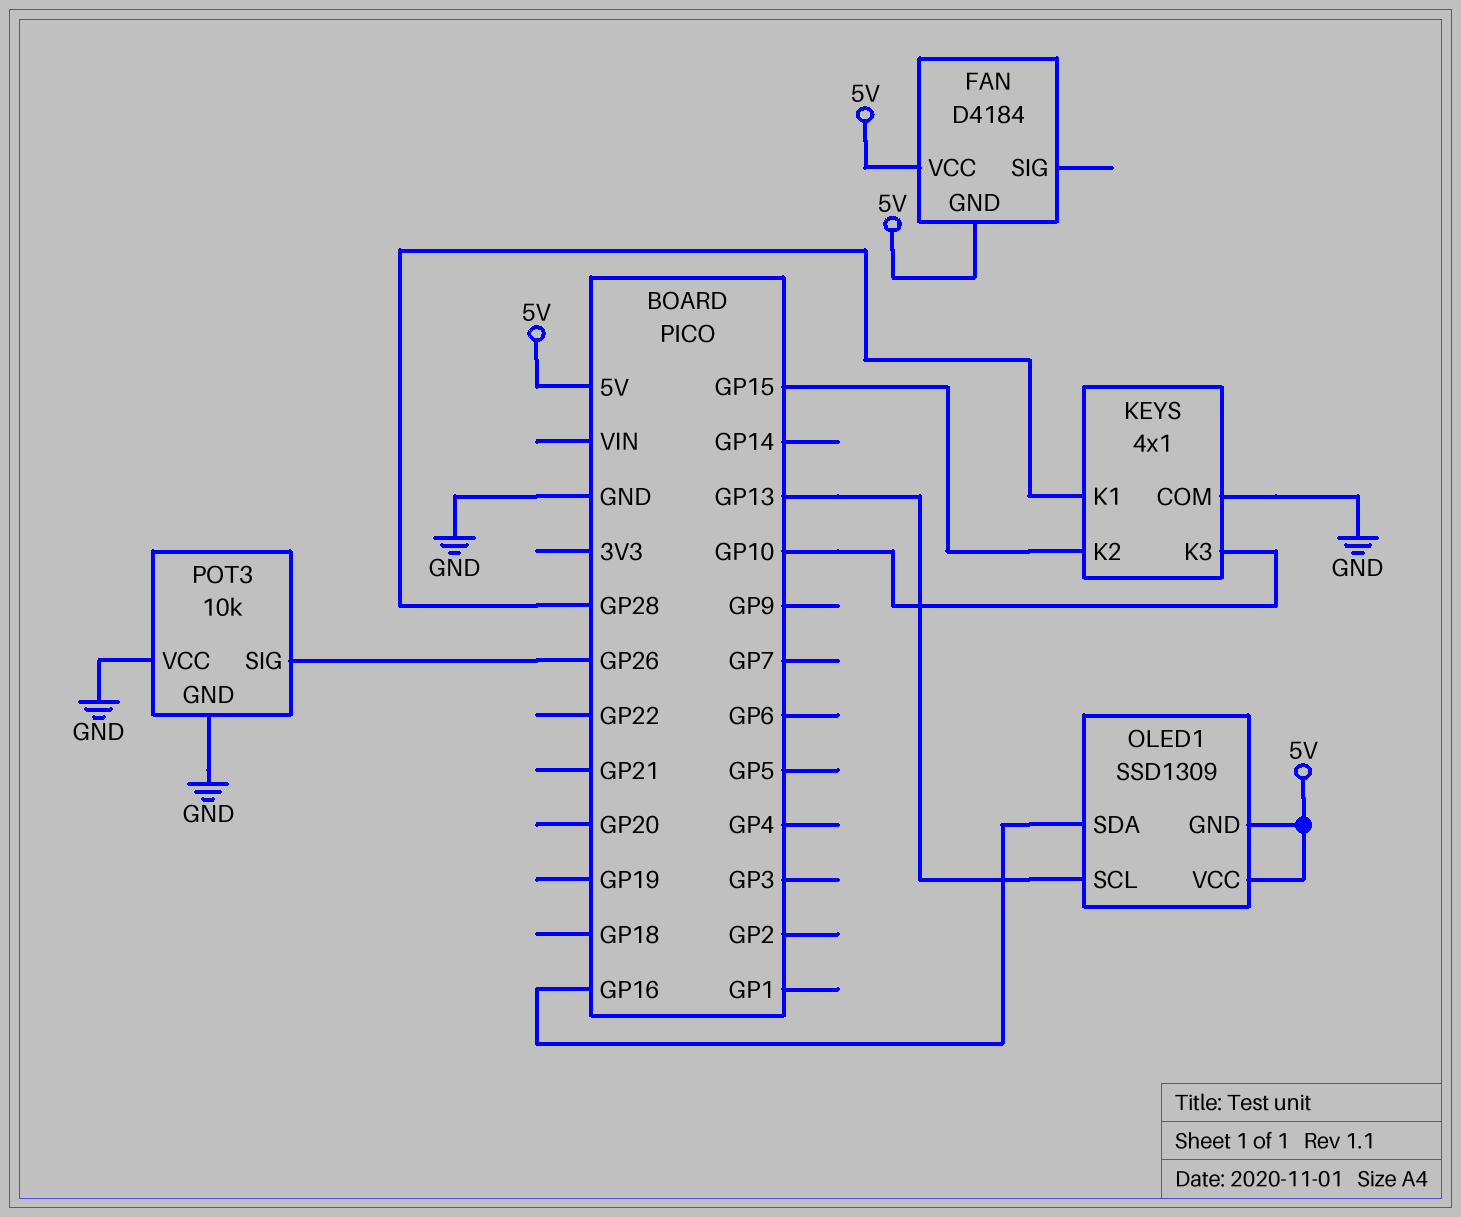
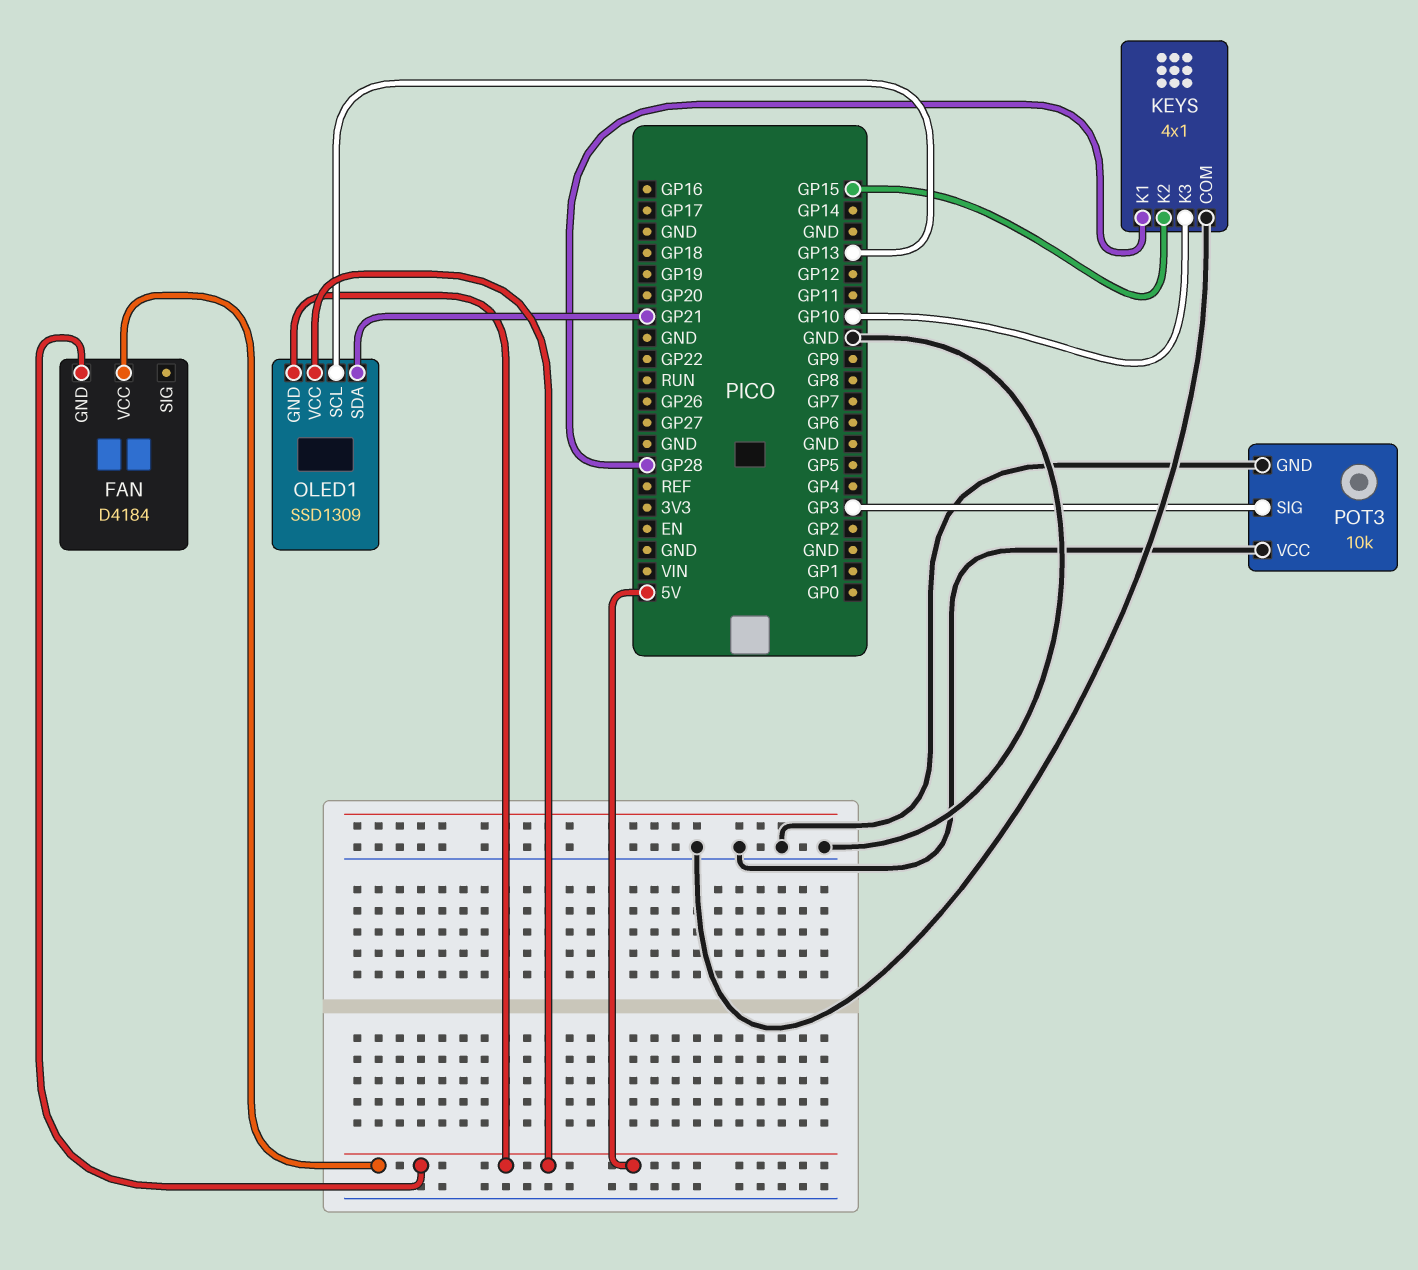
OLED1 pin SDA: GP16 -> GP21
POT3 pin SIG: GP26 -> GP3

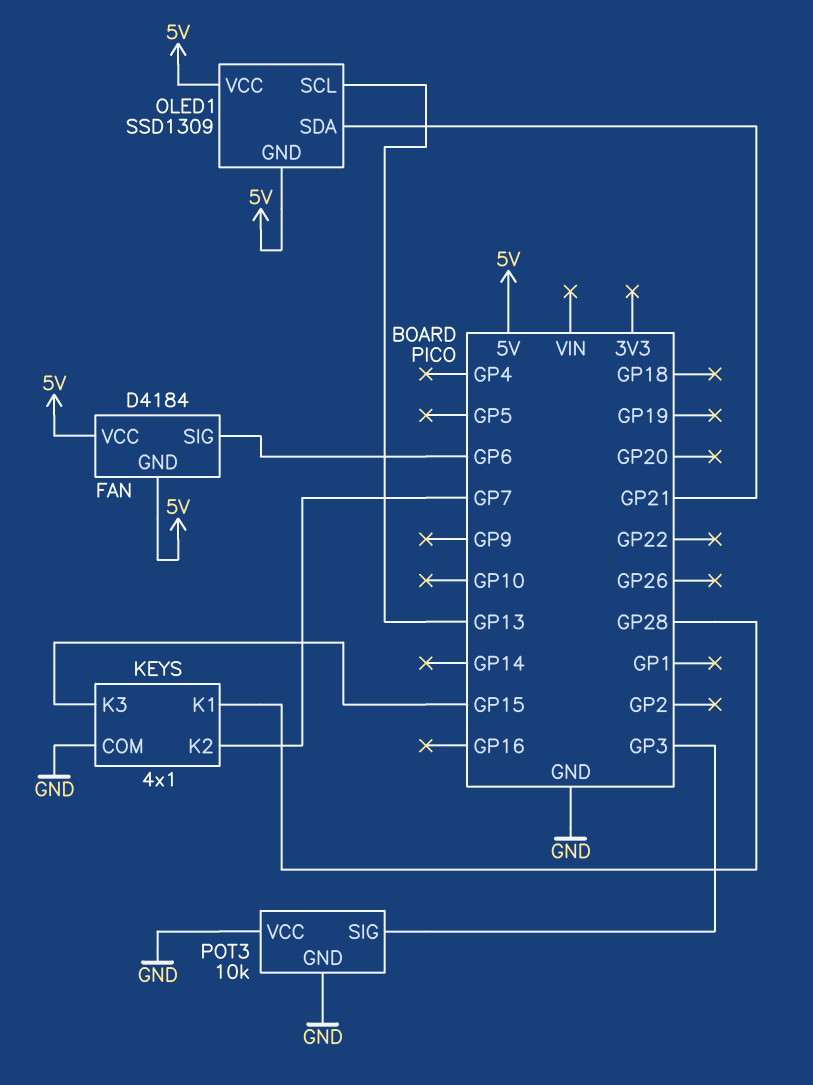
FAN pin SIG: none -> GP6
KEYS pin K2: GP15 -> GP7
KEYS pin K3: GP10 -> GP15

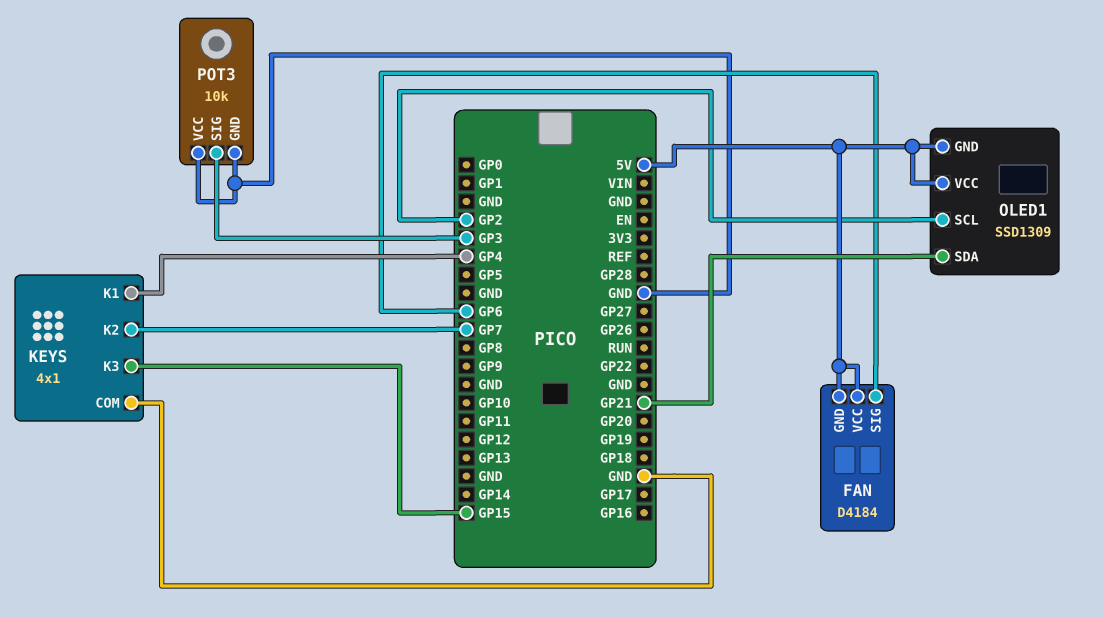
KEYS pin K1: GP28 -> GP4
OLED1 pin SCL: GP13 -> GP2

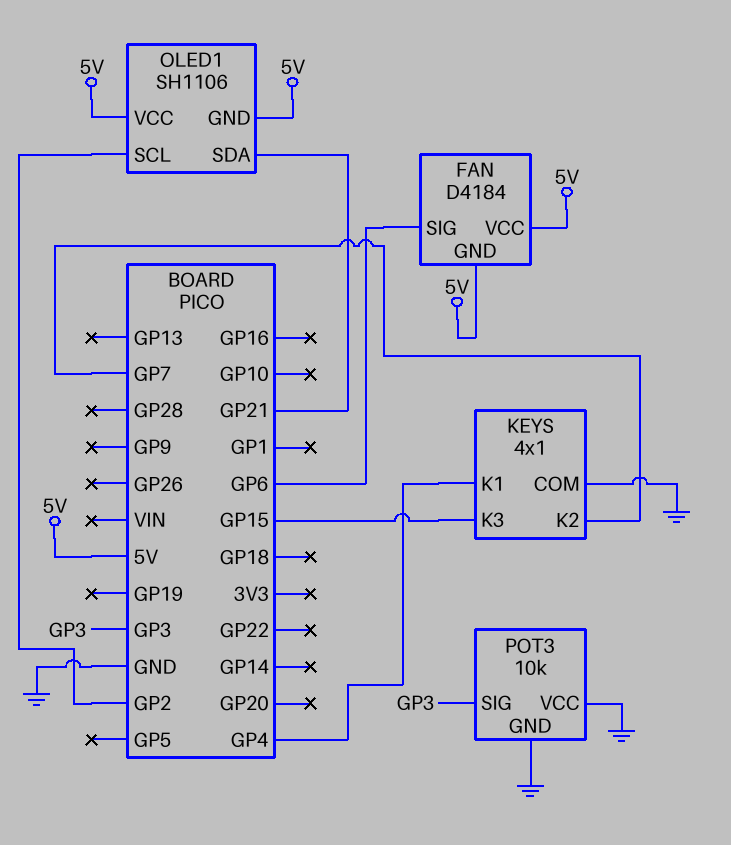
OLED1: SSD1309 -> SH1106

